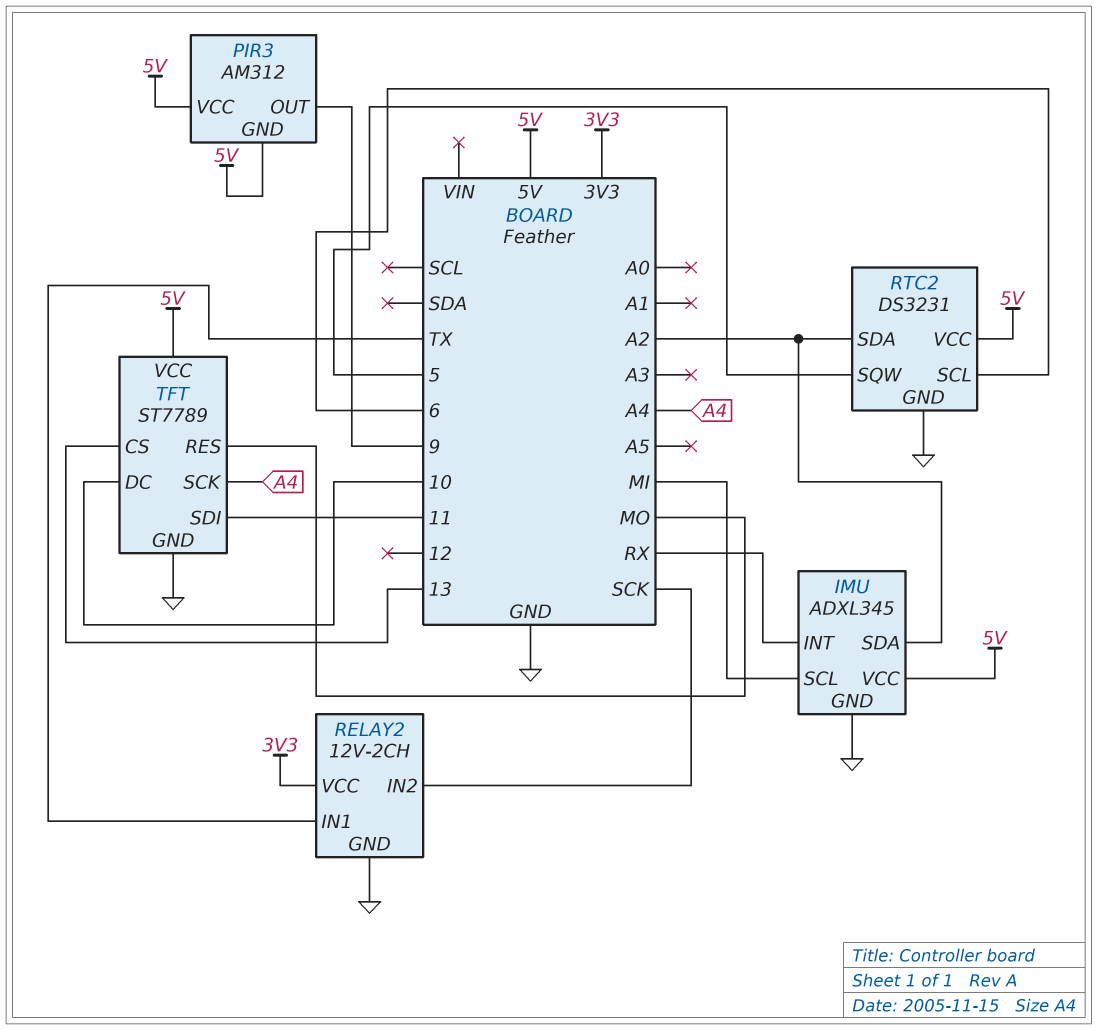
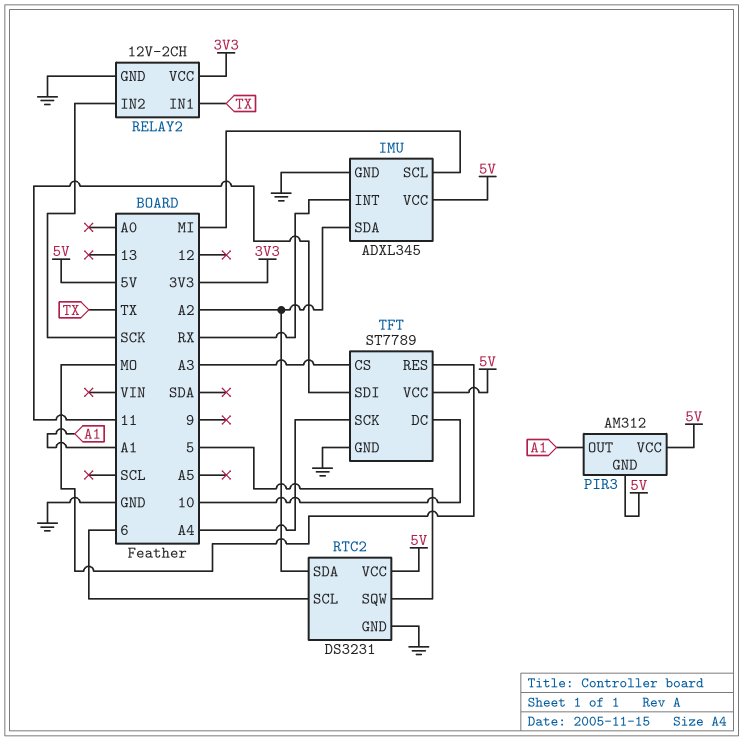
PIR3 pin OUT: 9 -> A1
TFT pin CS: 13 -> A3

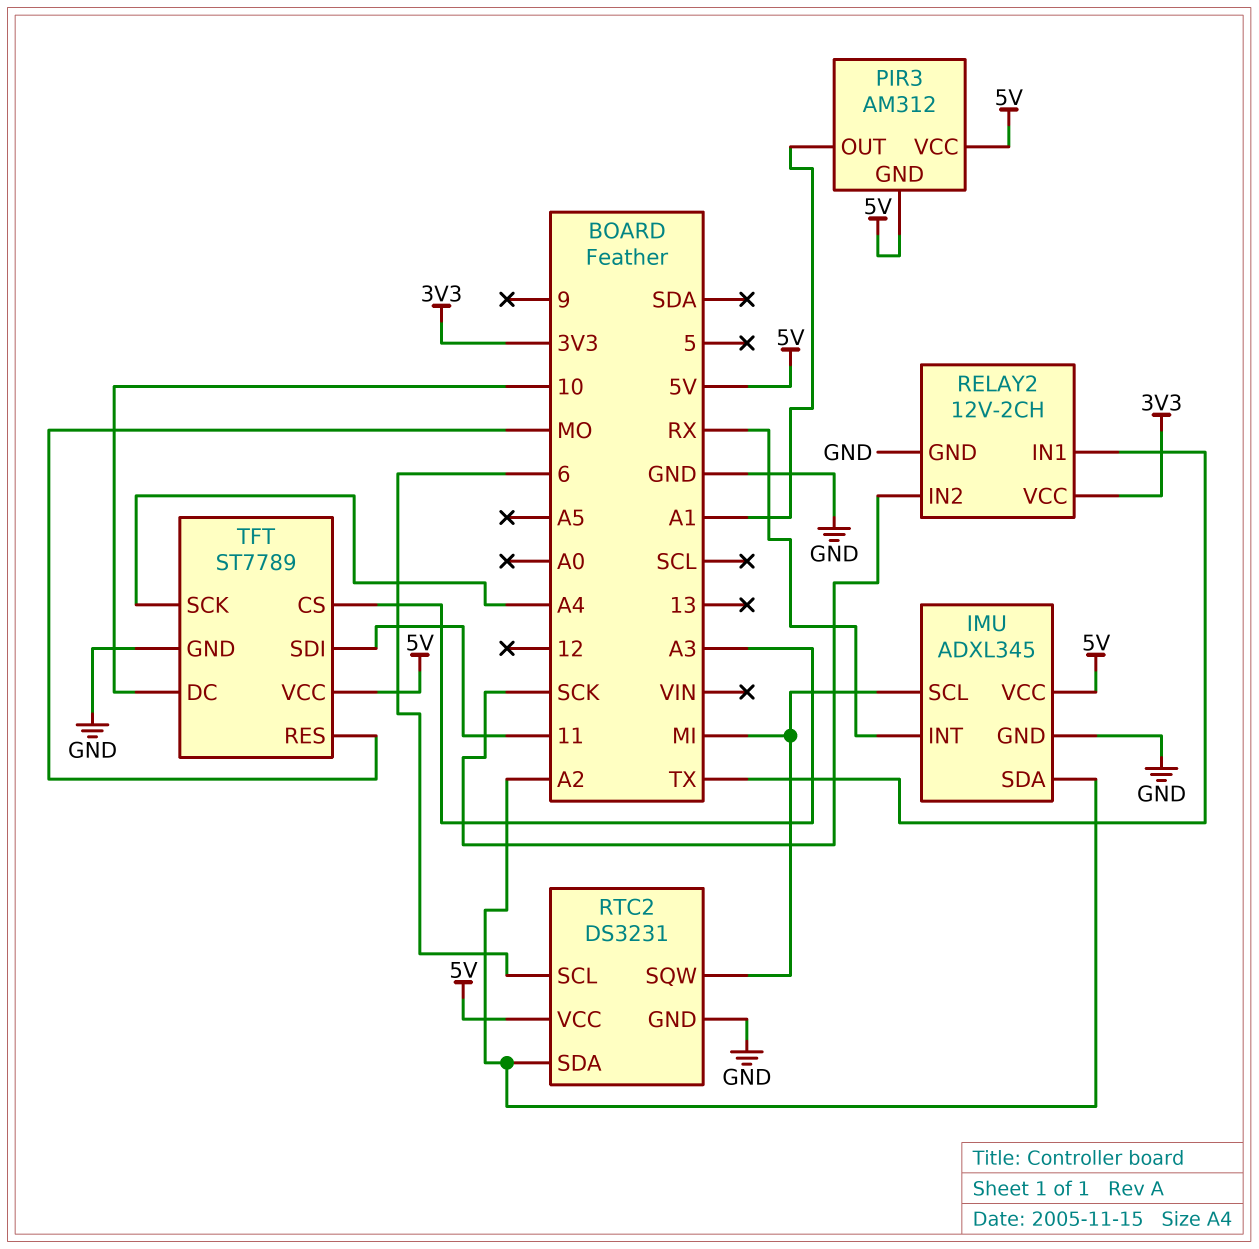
RTC2 pin SQW: 5 -> MI

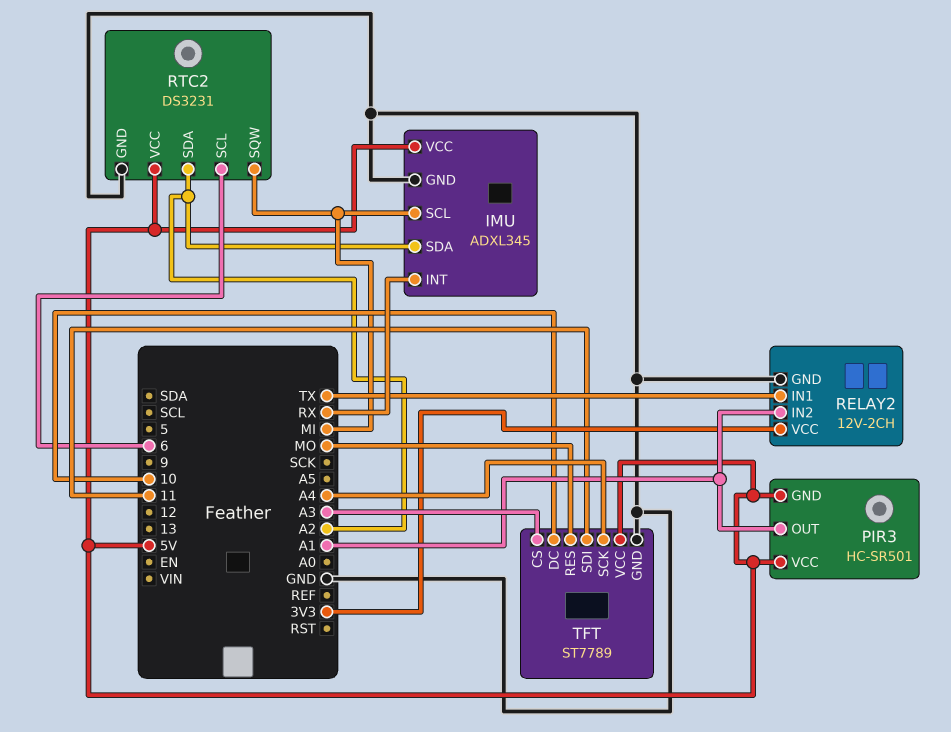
PIR3: AM312 -> HC-SR501
RELAY2 pin IN2: SCK -> A1

